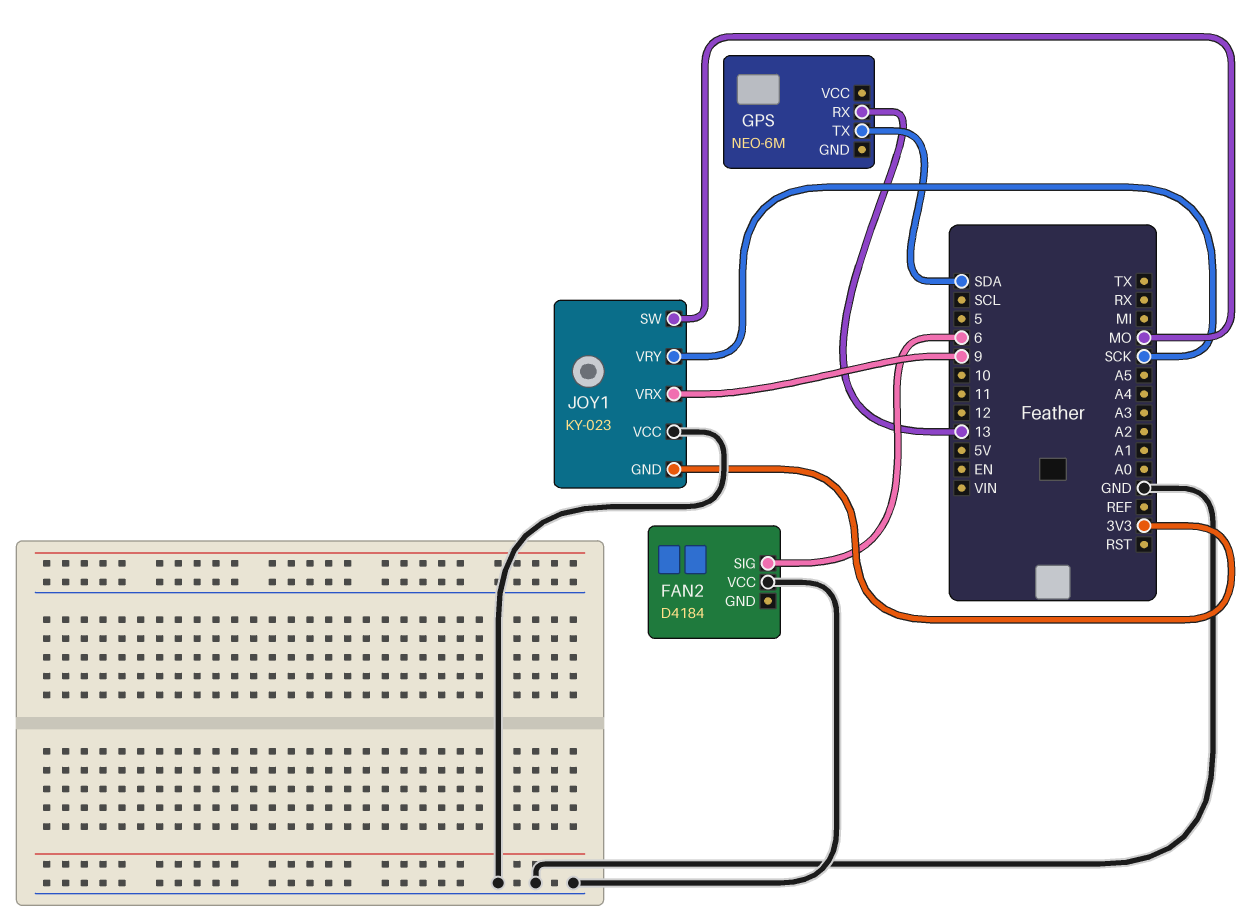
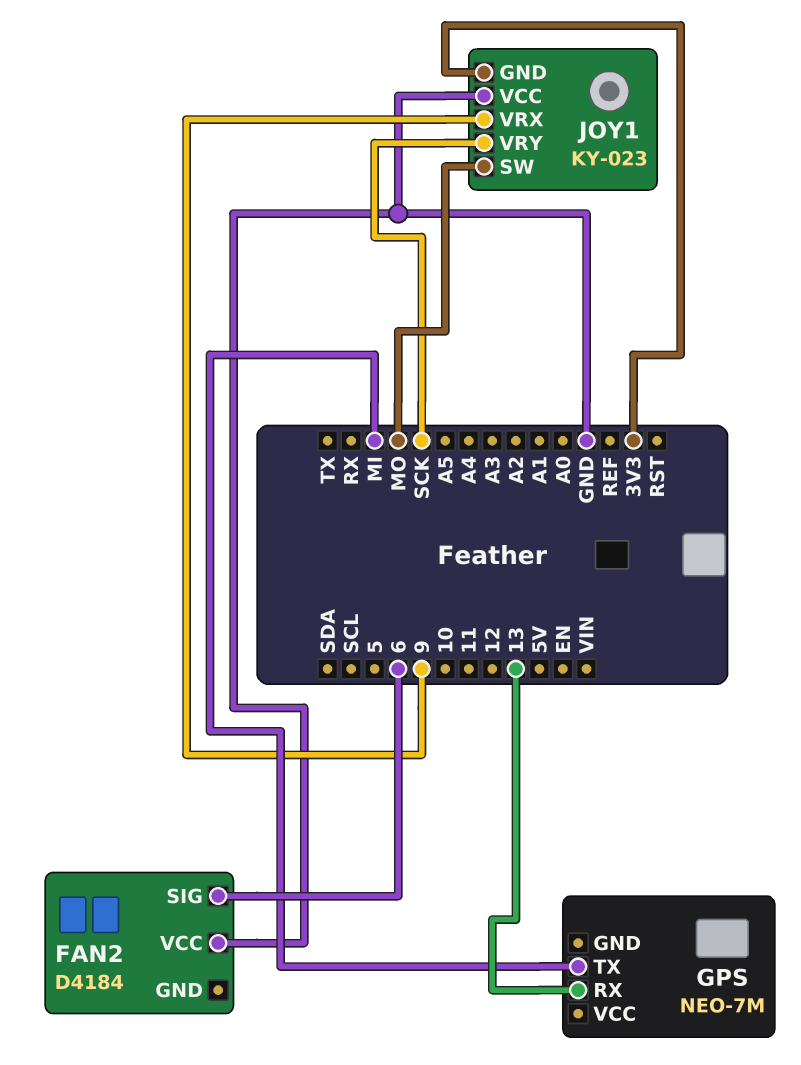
GPS: NEO-6M -> NEO-7M
GPS pin TX: SDA -> MI

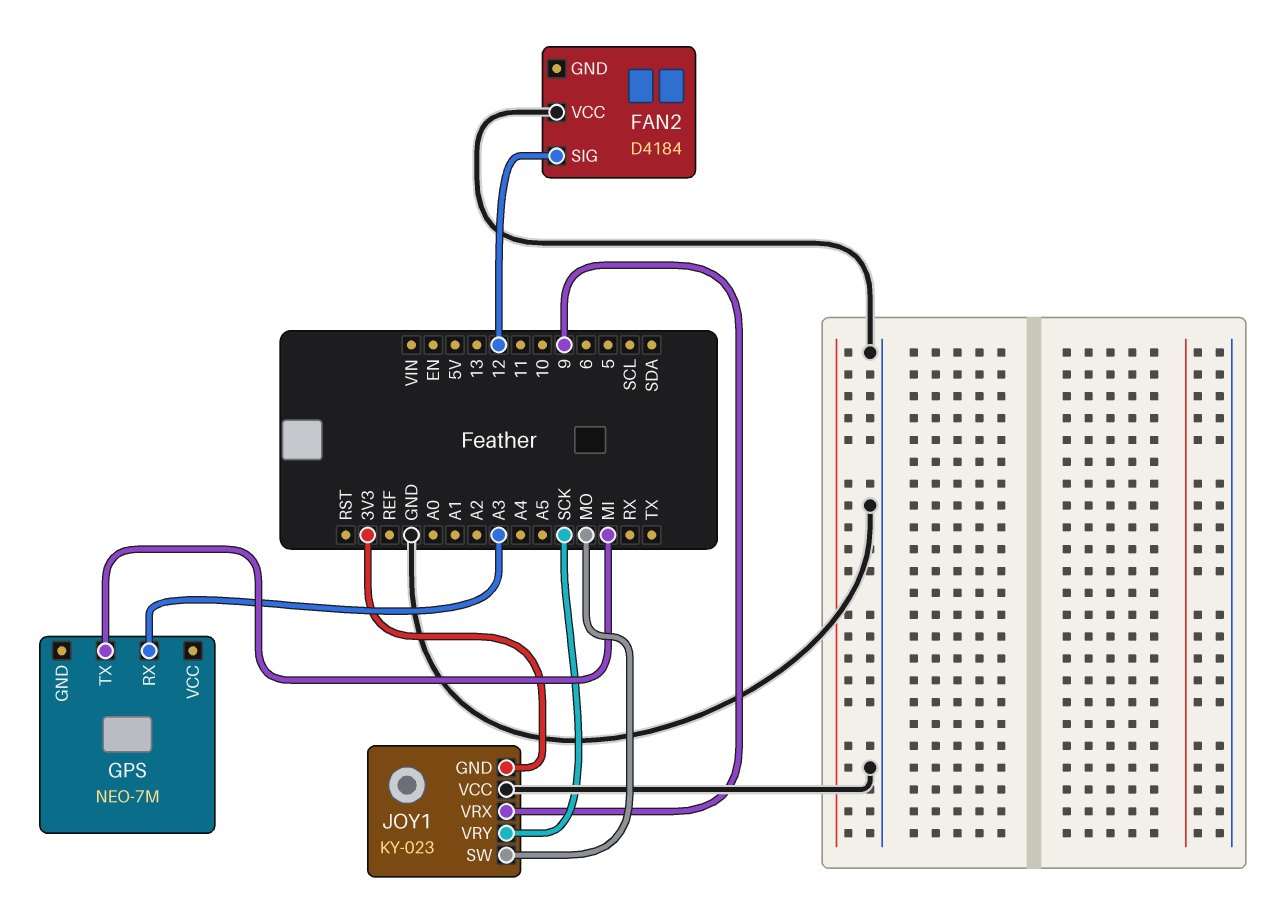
FAN2 pin SIG: 6 -> 12
GPS pin RX: 13 -> A3

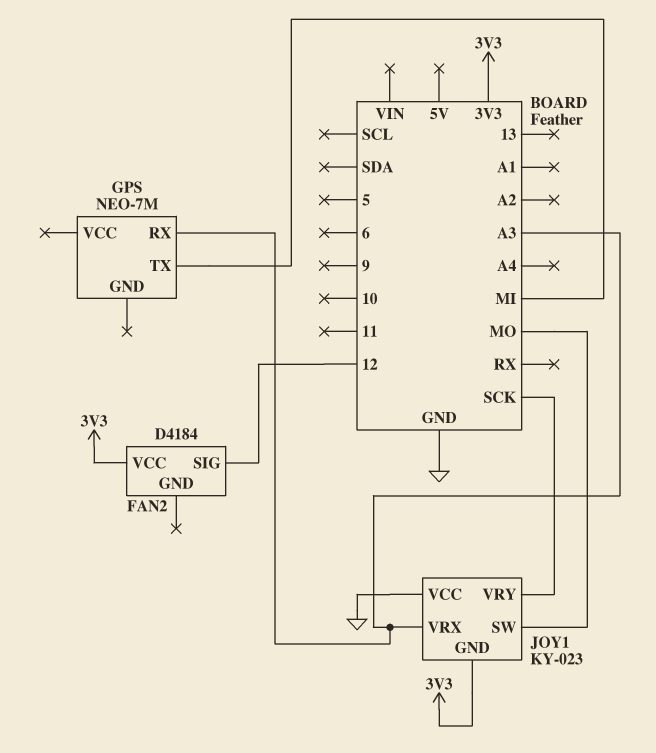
FAN2 pin VCC: GND -> 3V3
JOY1 pin VRX: 9 -> A3

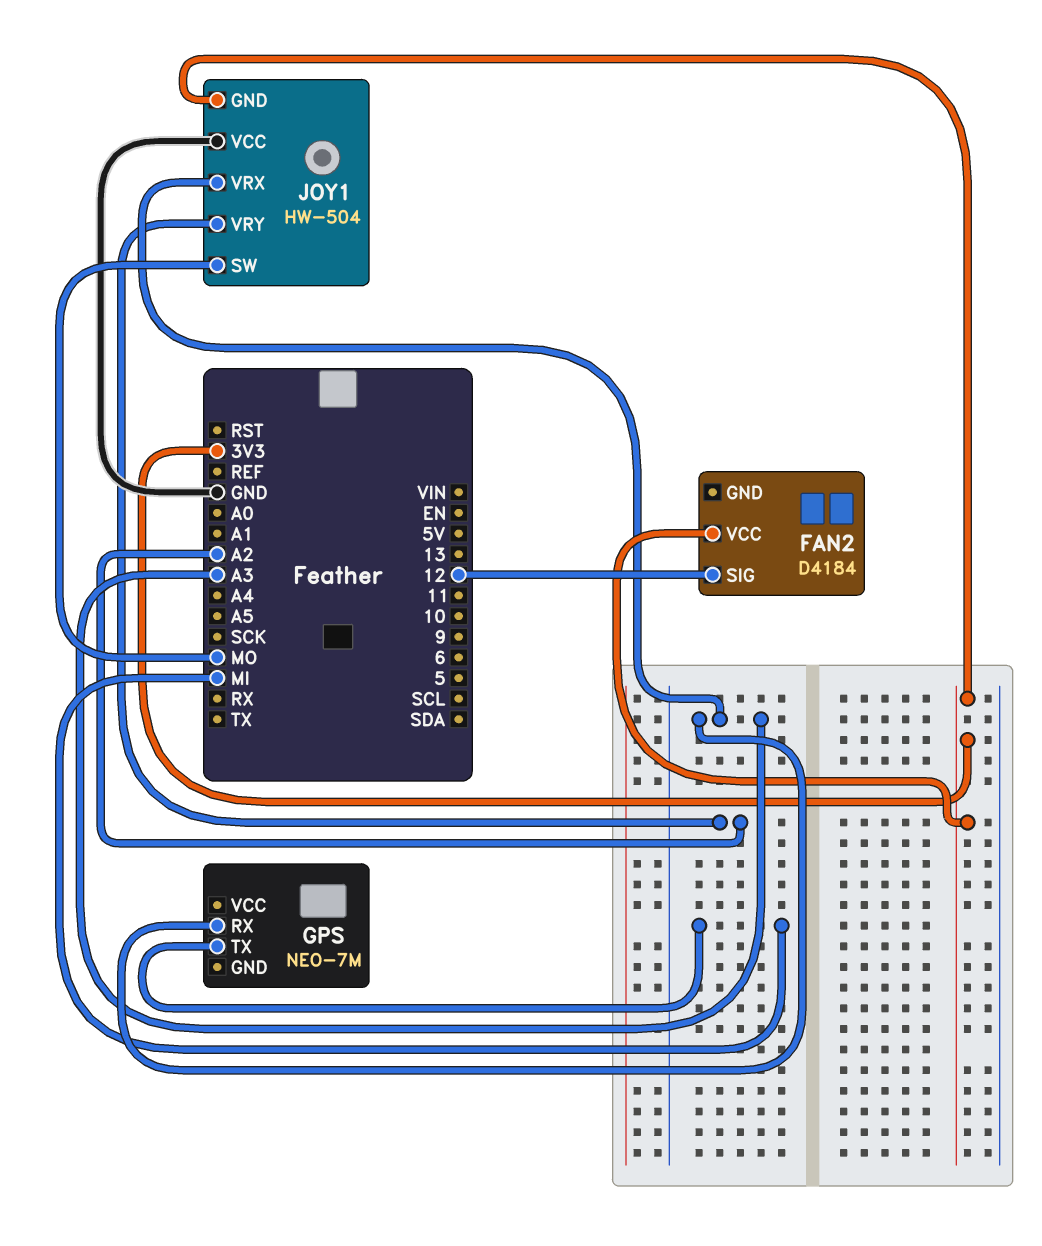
JOY1: KY-023 -> HW-504
JOY1 pin VRY: SCK -> A2

